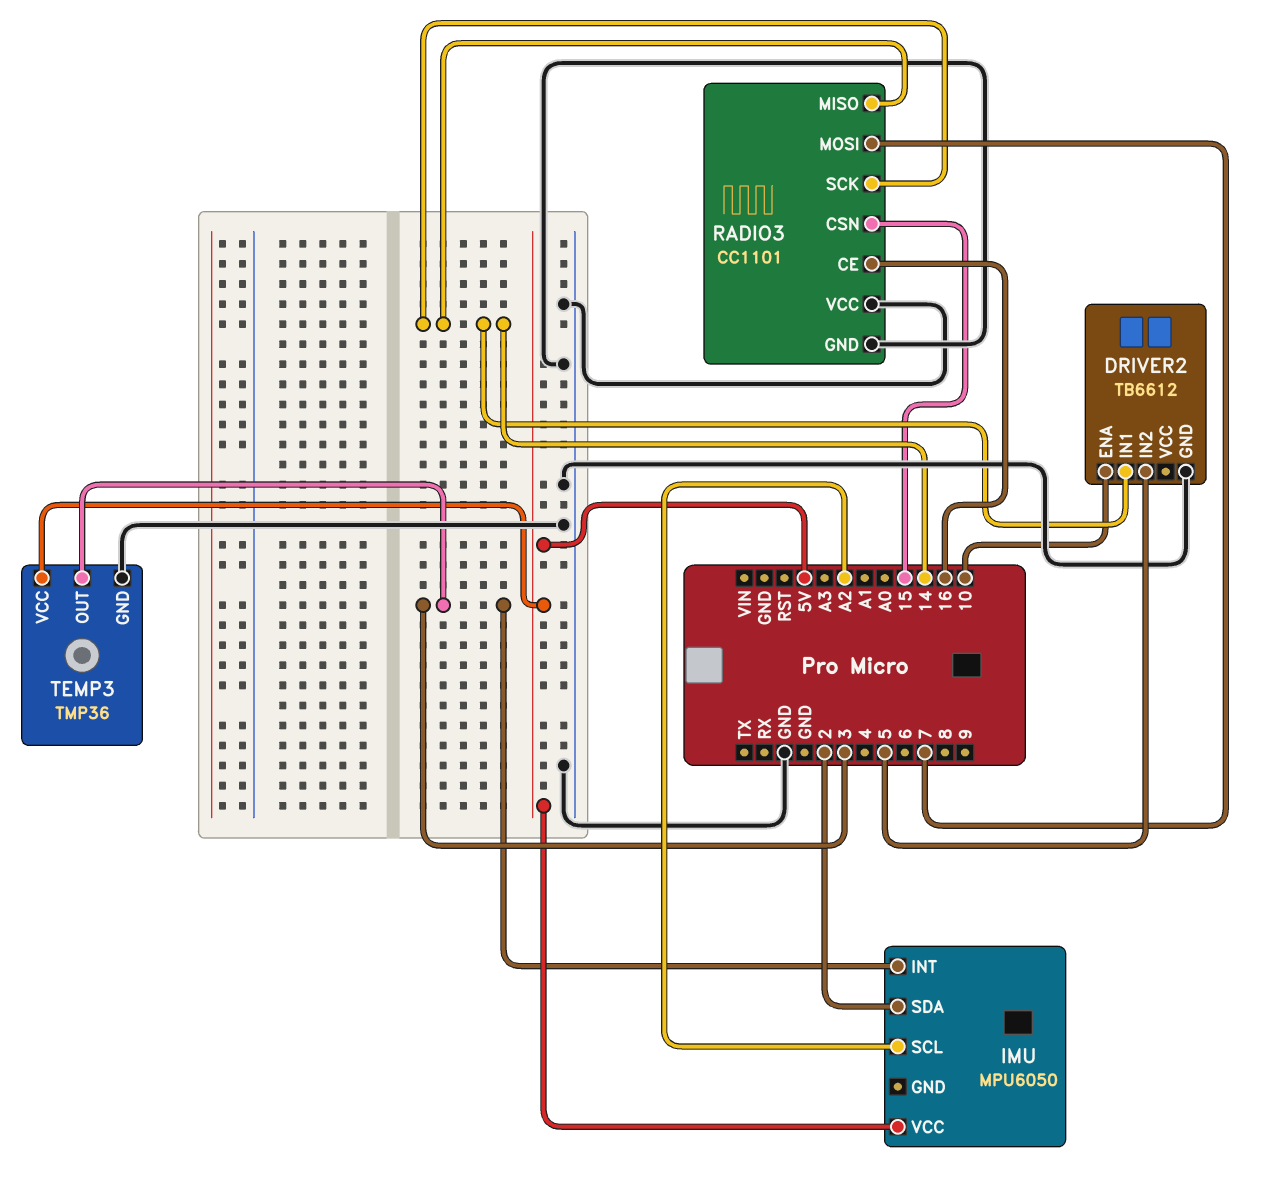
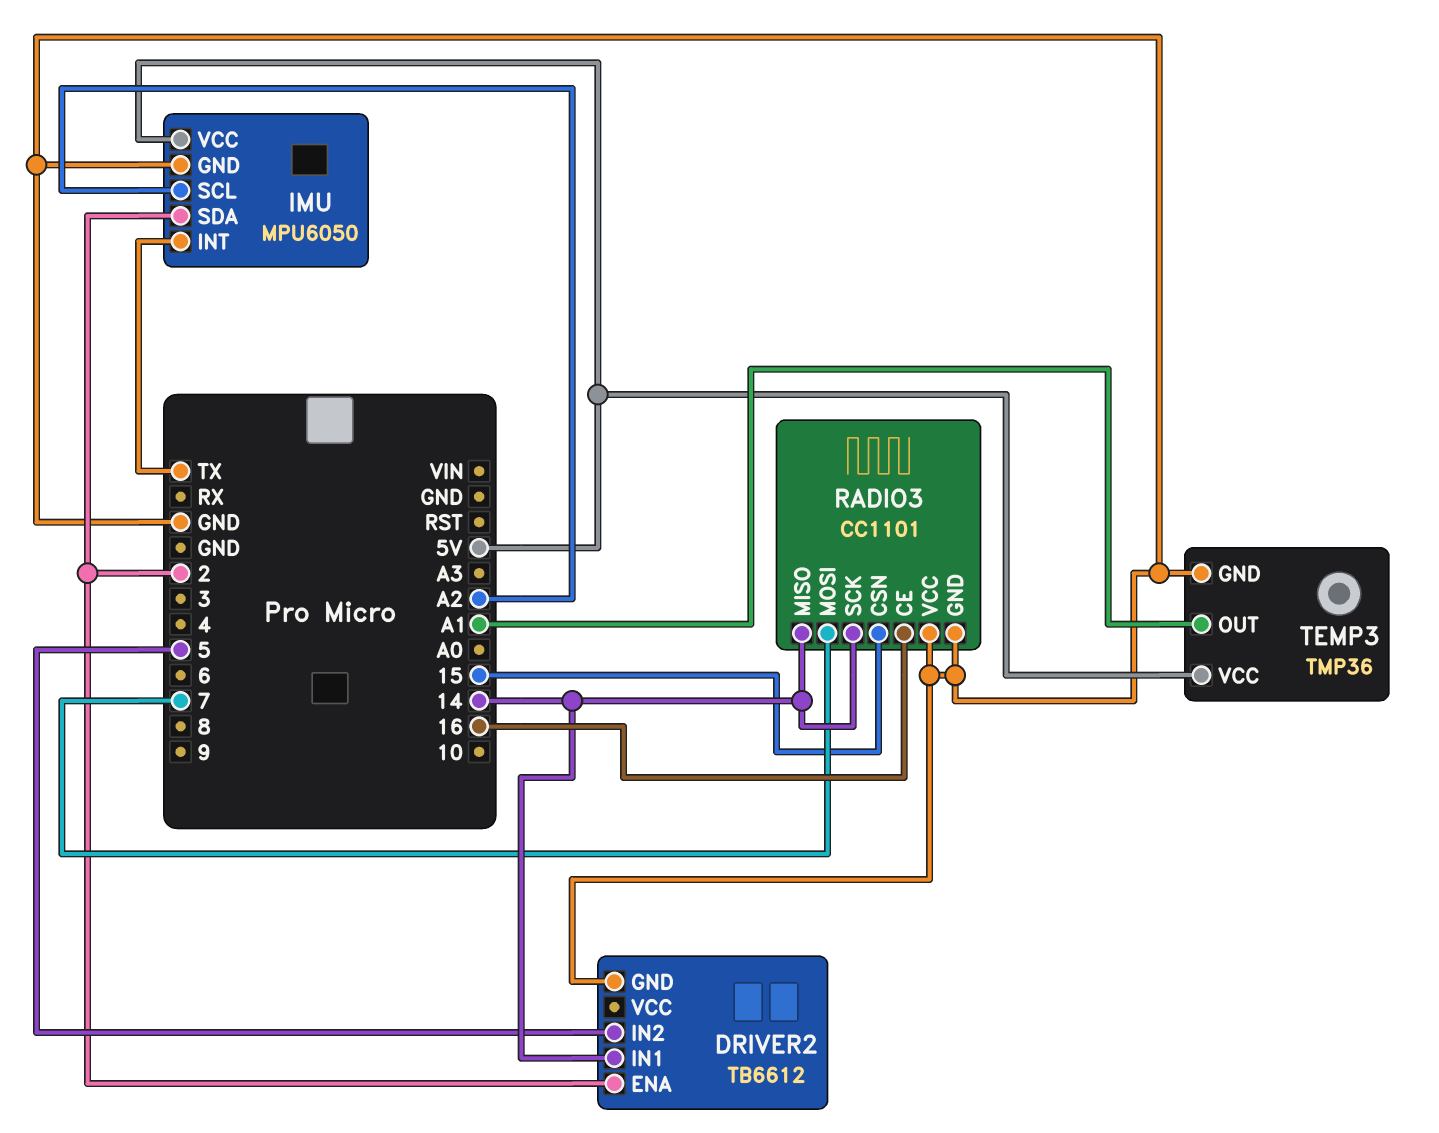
DRIVER2 pin ENA: 10 -> 2
IMU pin GND: none -> GND
IMU pin INT: 3 -> TX
TEMP3 pin OUT: 3 -> A1

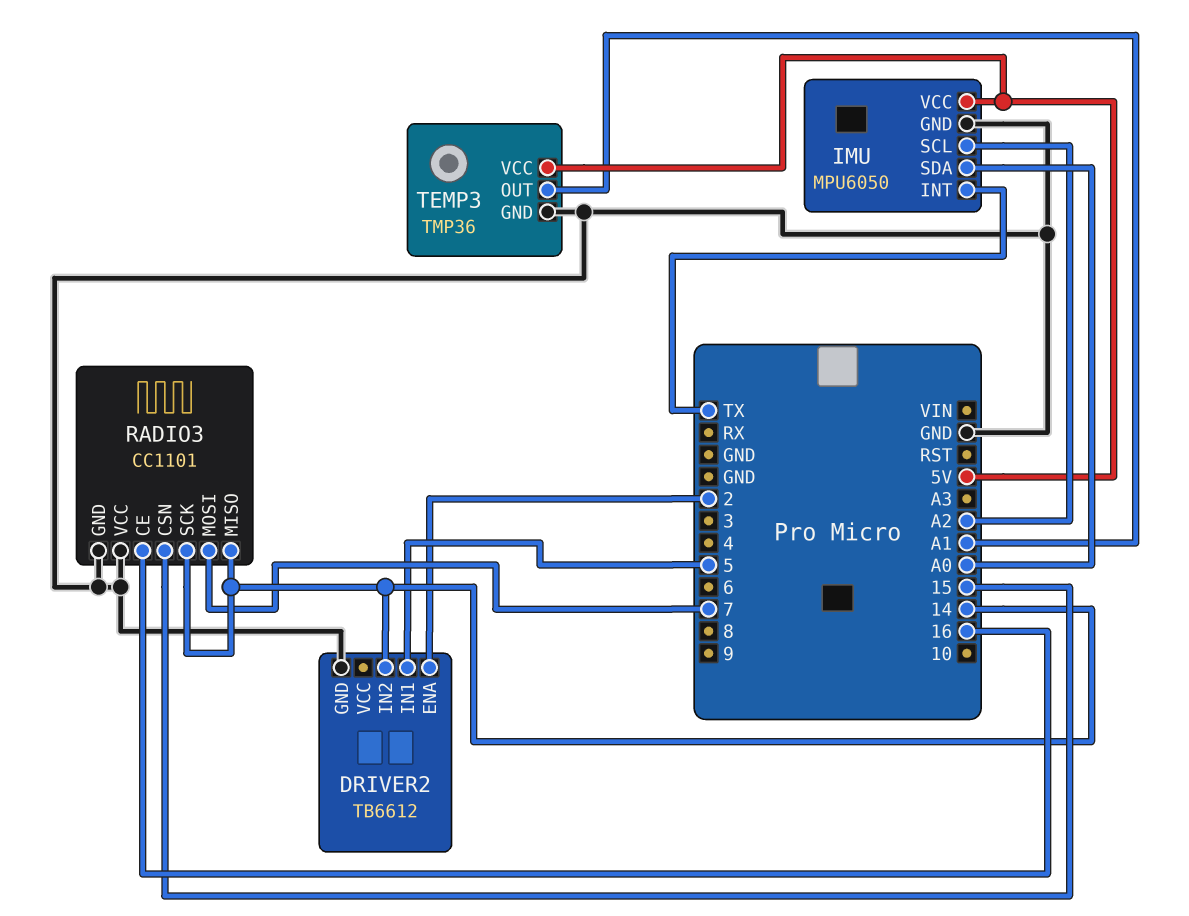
DRIVER2 pin IN1: 14 -> 5
DRIVER2 pin IN2: 5 -> 14
IMU pin SDA: 2 -> A0

